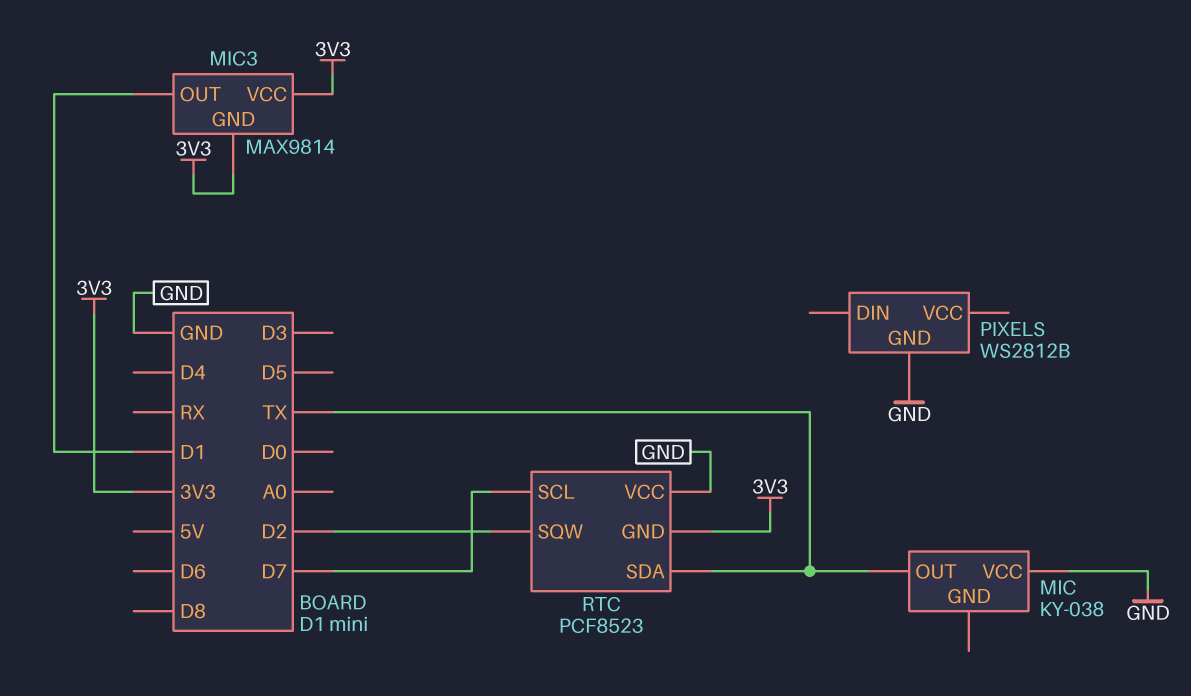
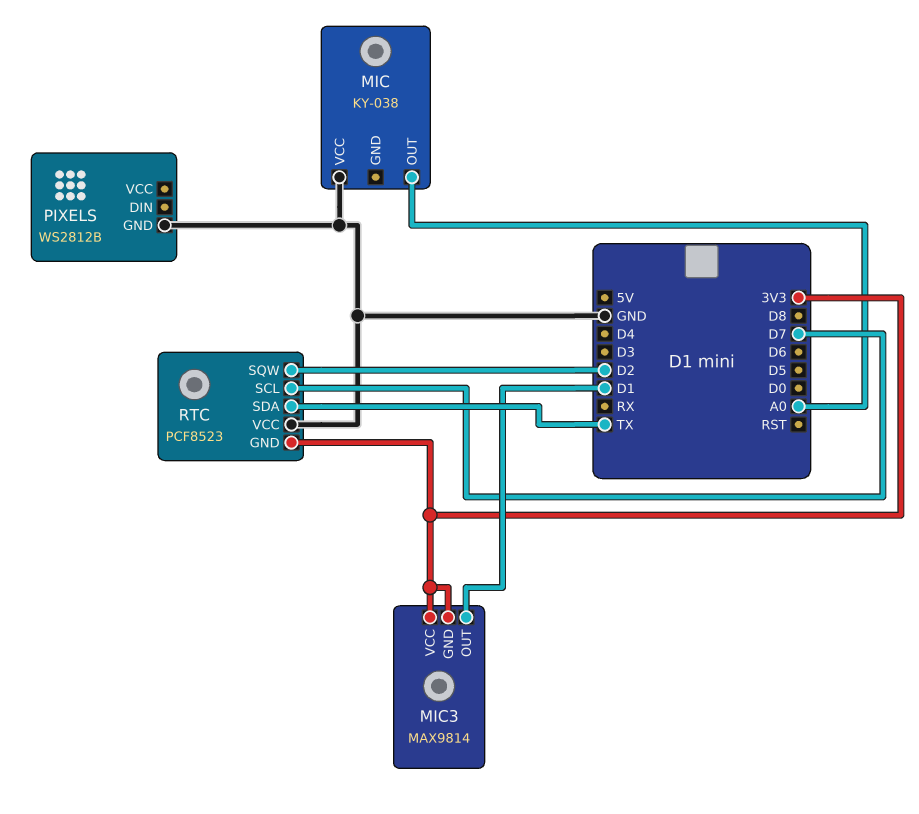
MIC pin OUT: TX -> A0

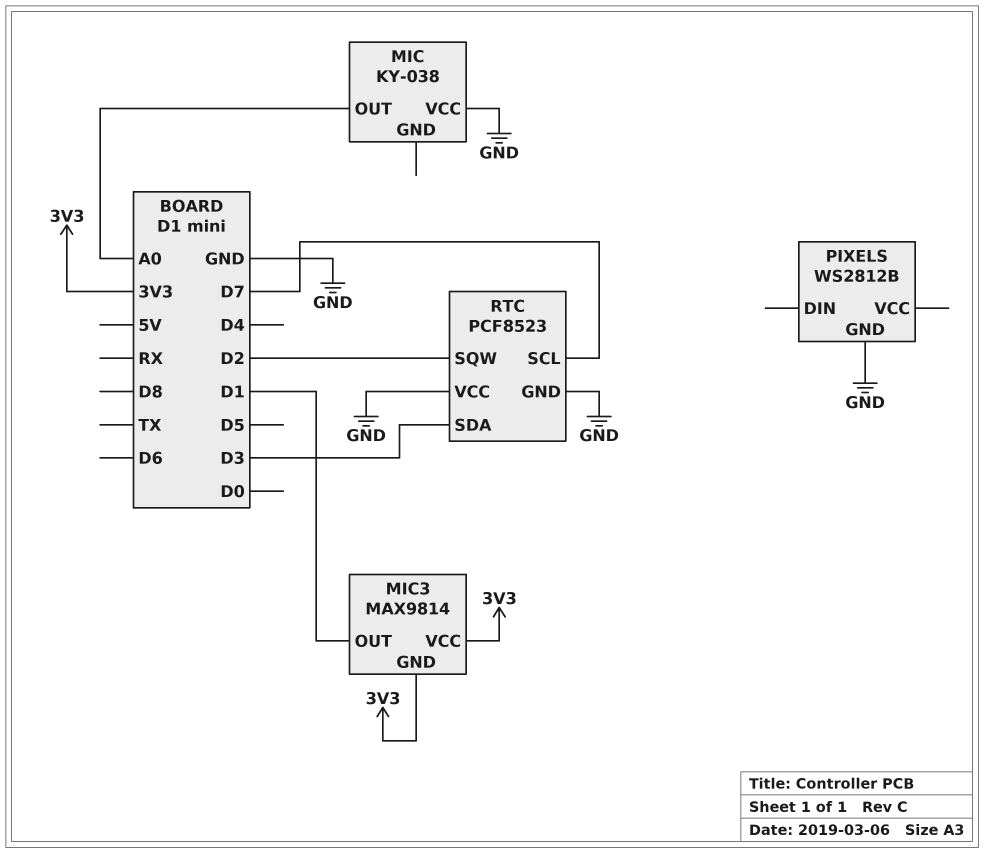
RTC pin GND: 3V3 -> GND
RTC pin SDA: TX -> D3

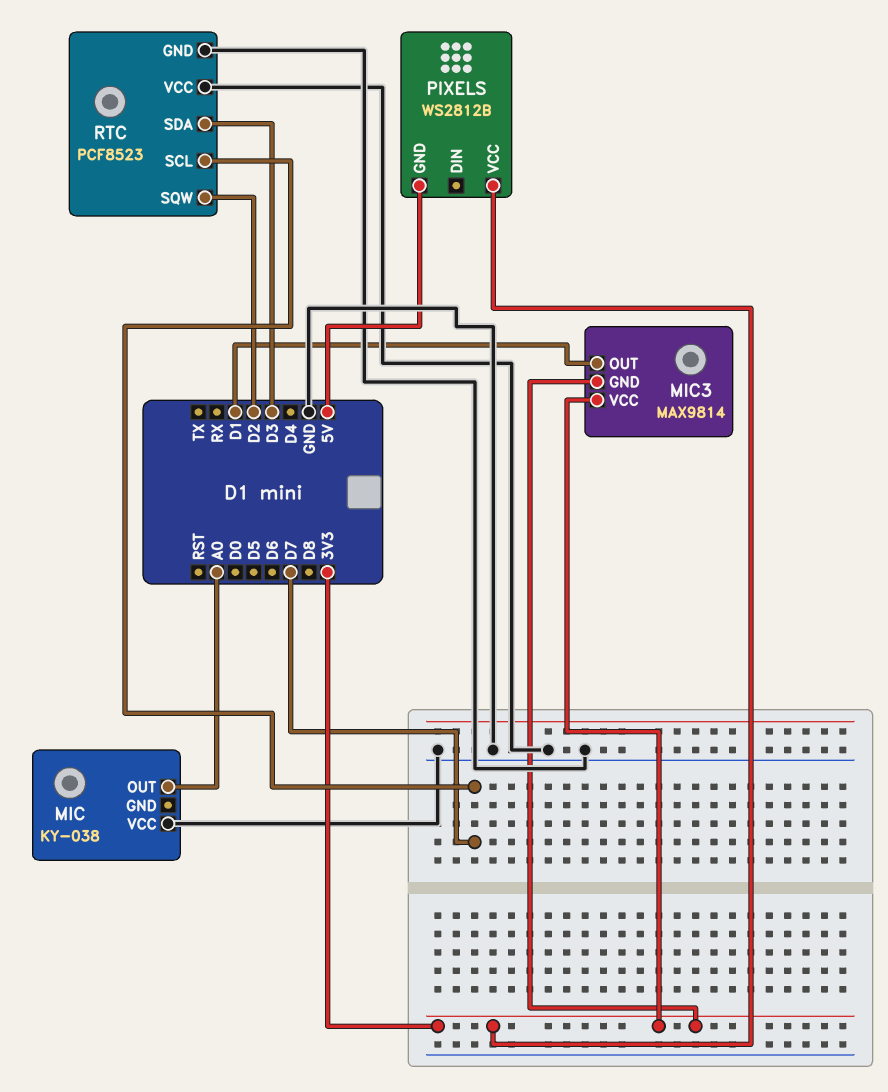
PIXELS pin GND: GND -> 5V
PIXELS pin VCC: none -> 3V3

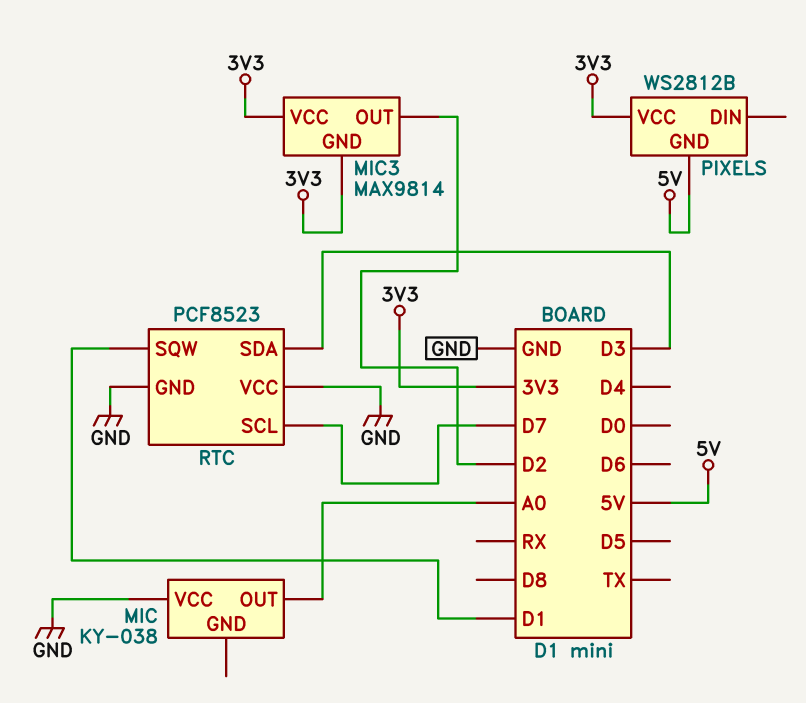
MIC3 pin OUT: D1 -> D2
RTC pin SQW: D2 -> D1

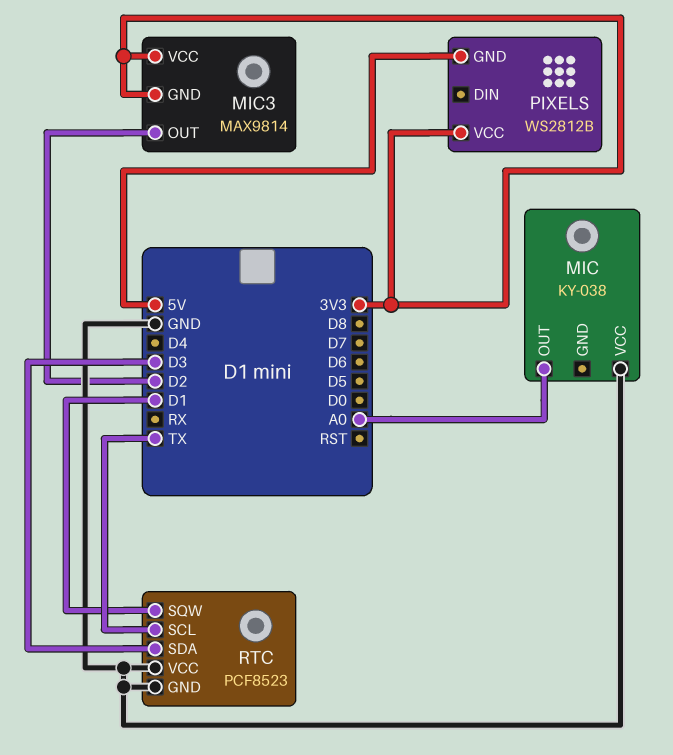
RTC pin SCL: D7 -> TX

